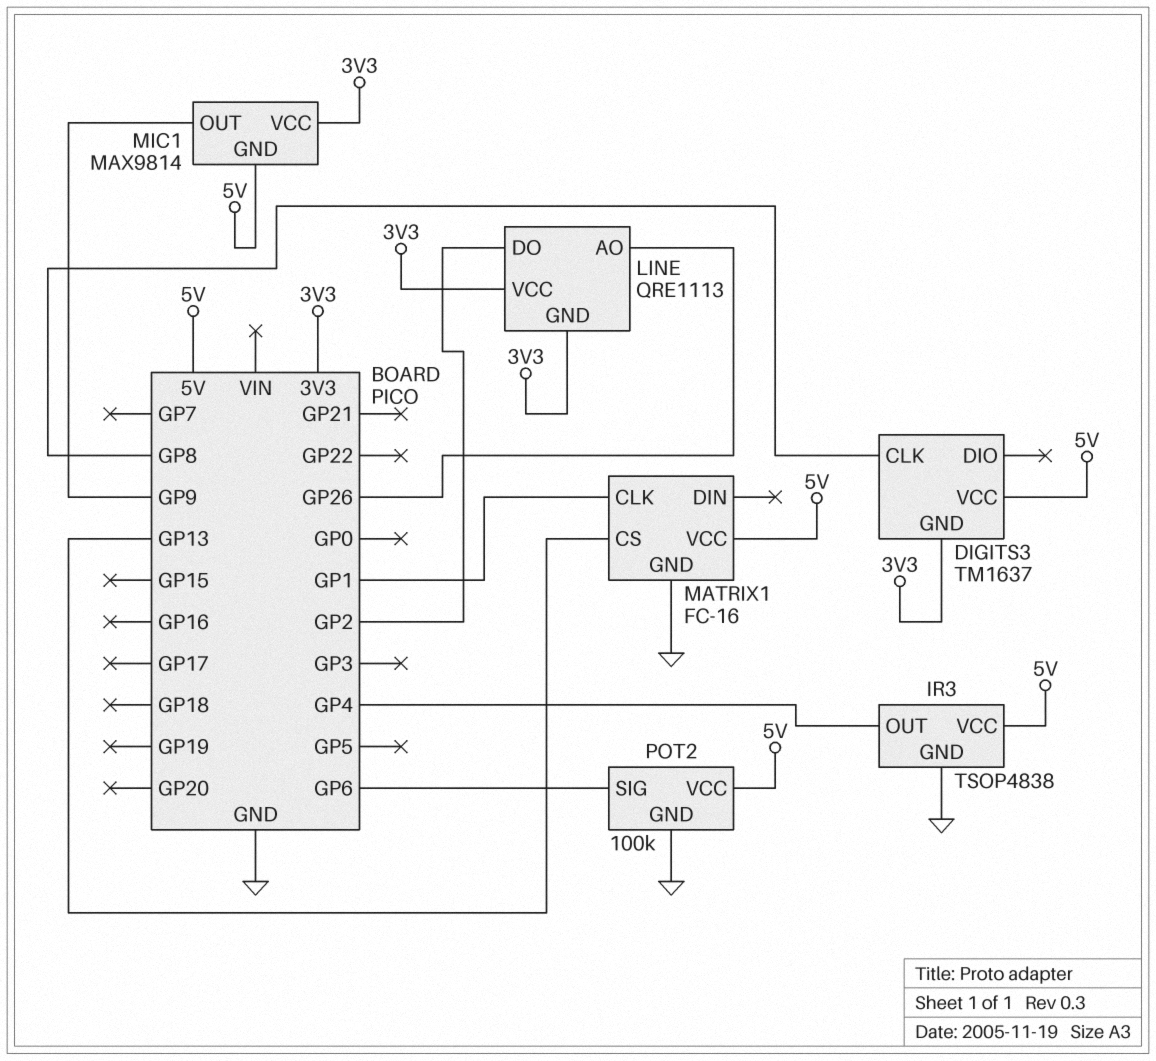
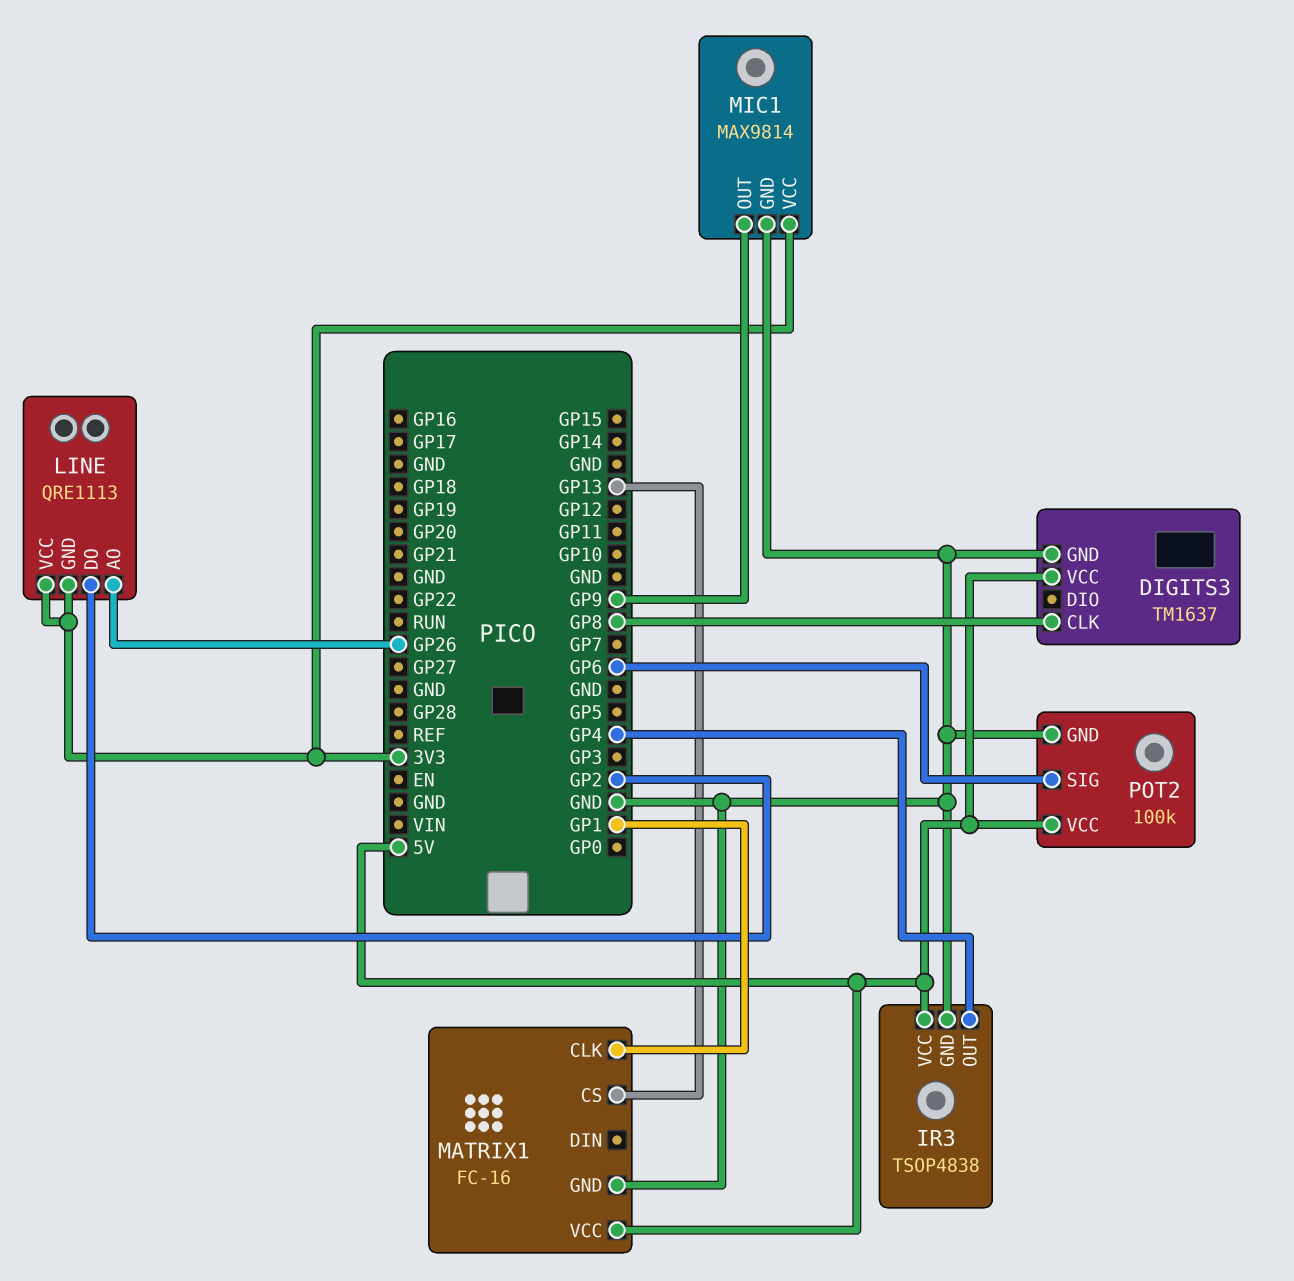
DIGITS3 pin GND: 3V3 -> GND
MIC1 pin GND: 5V -> GND

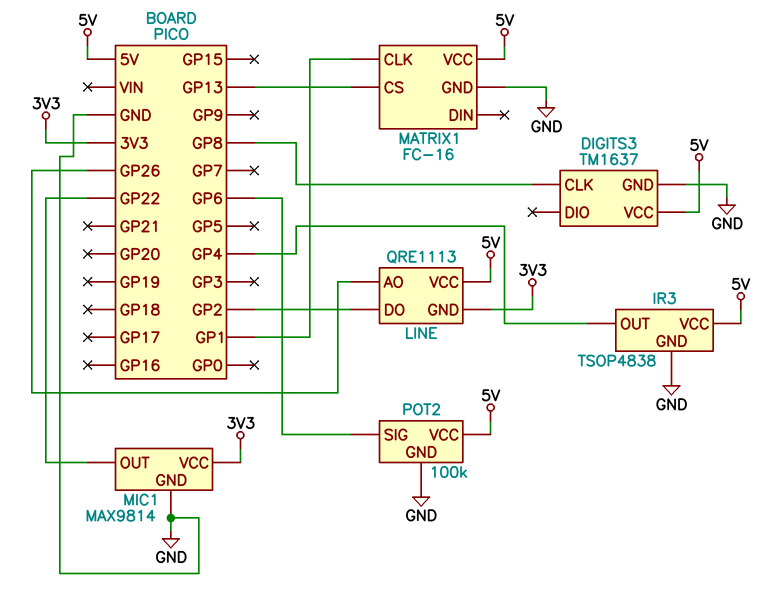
LINE pin VCC: 3V3 -> 5V
MIC1 pin OUT: GP9 -> GP22

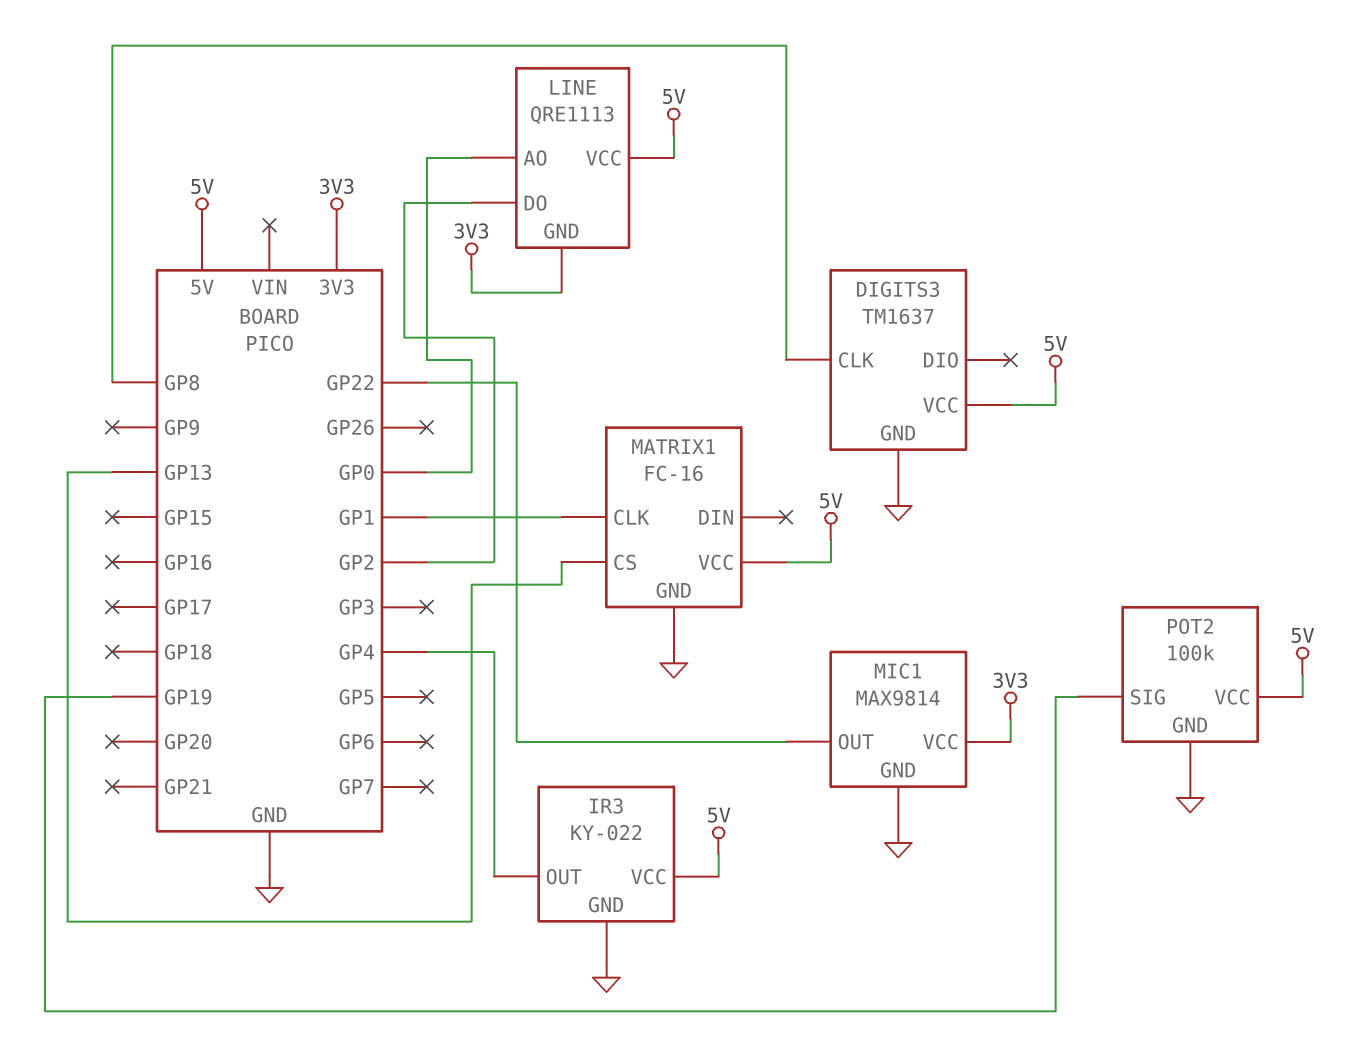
IR3: TSOP4838 -> KY-022
LINE pin AO: GP26 -> GP0
POT2 pin SIG: GP6 -> GP19

